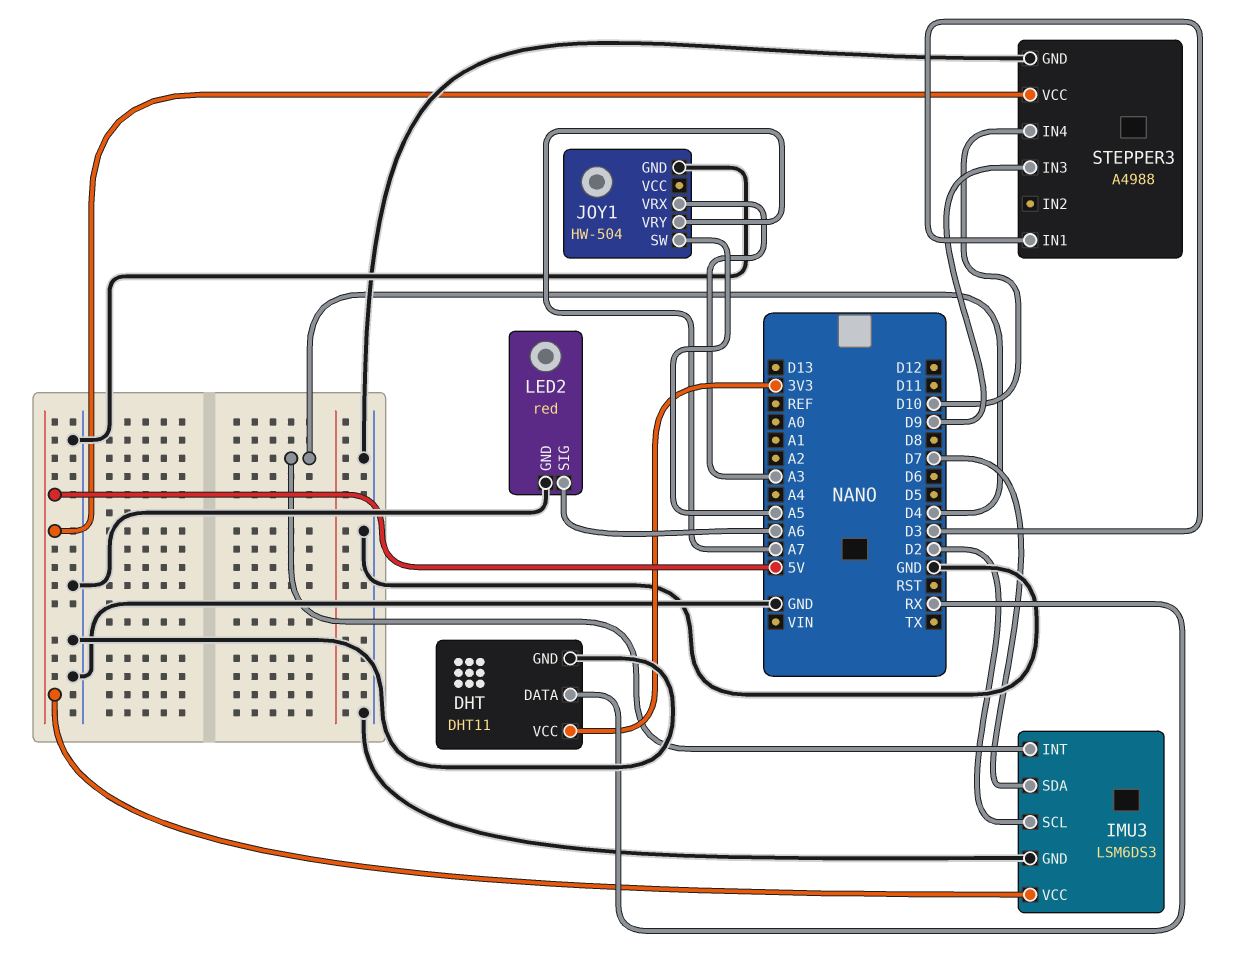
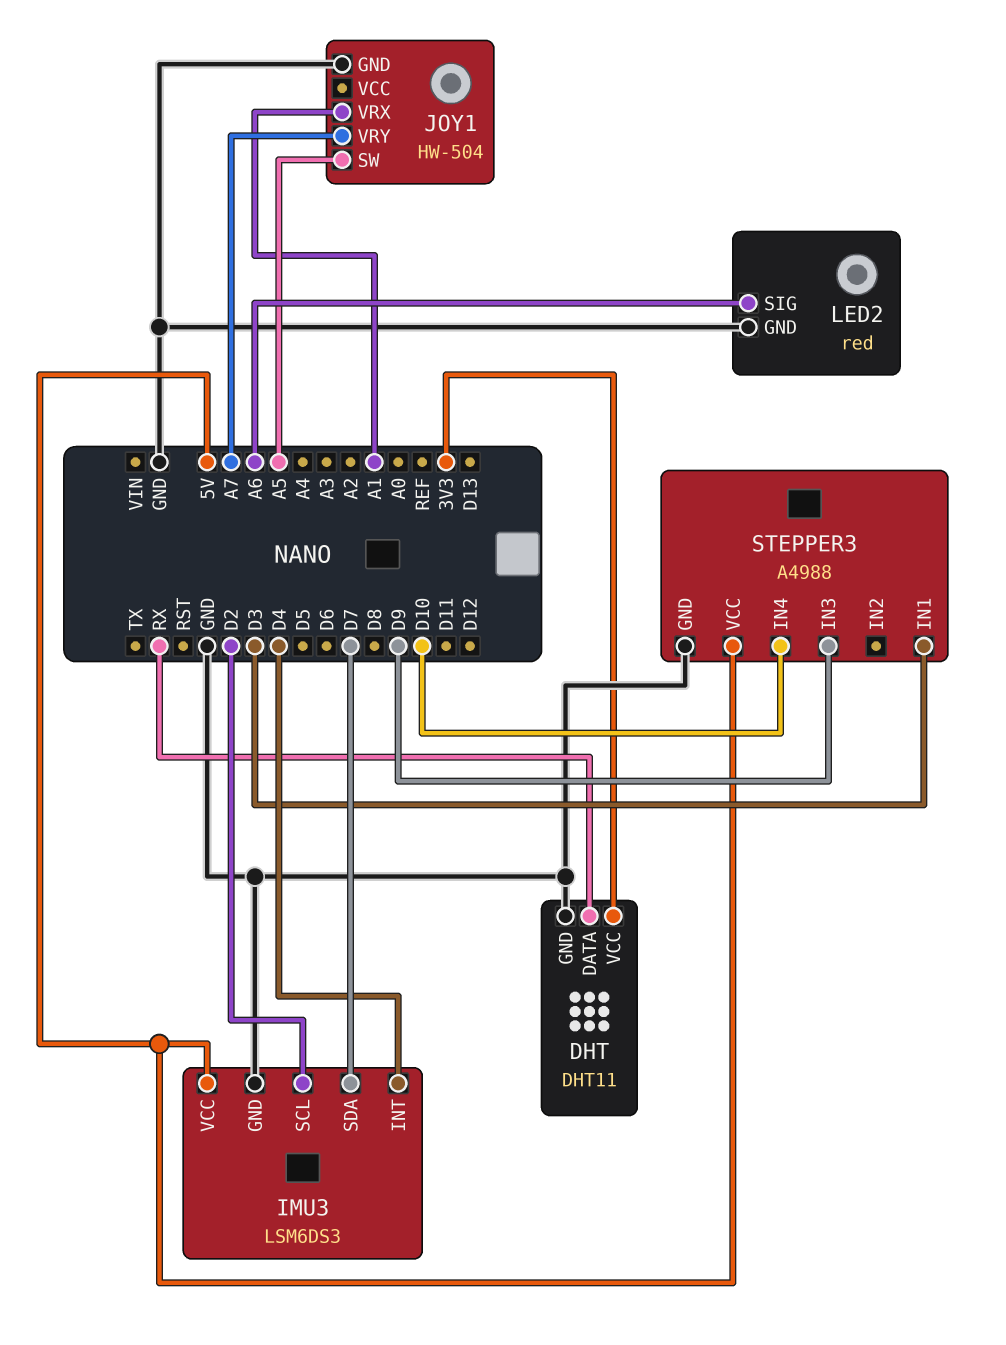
JOY1 pin VRX: A3 -> A1

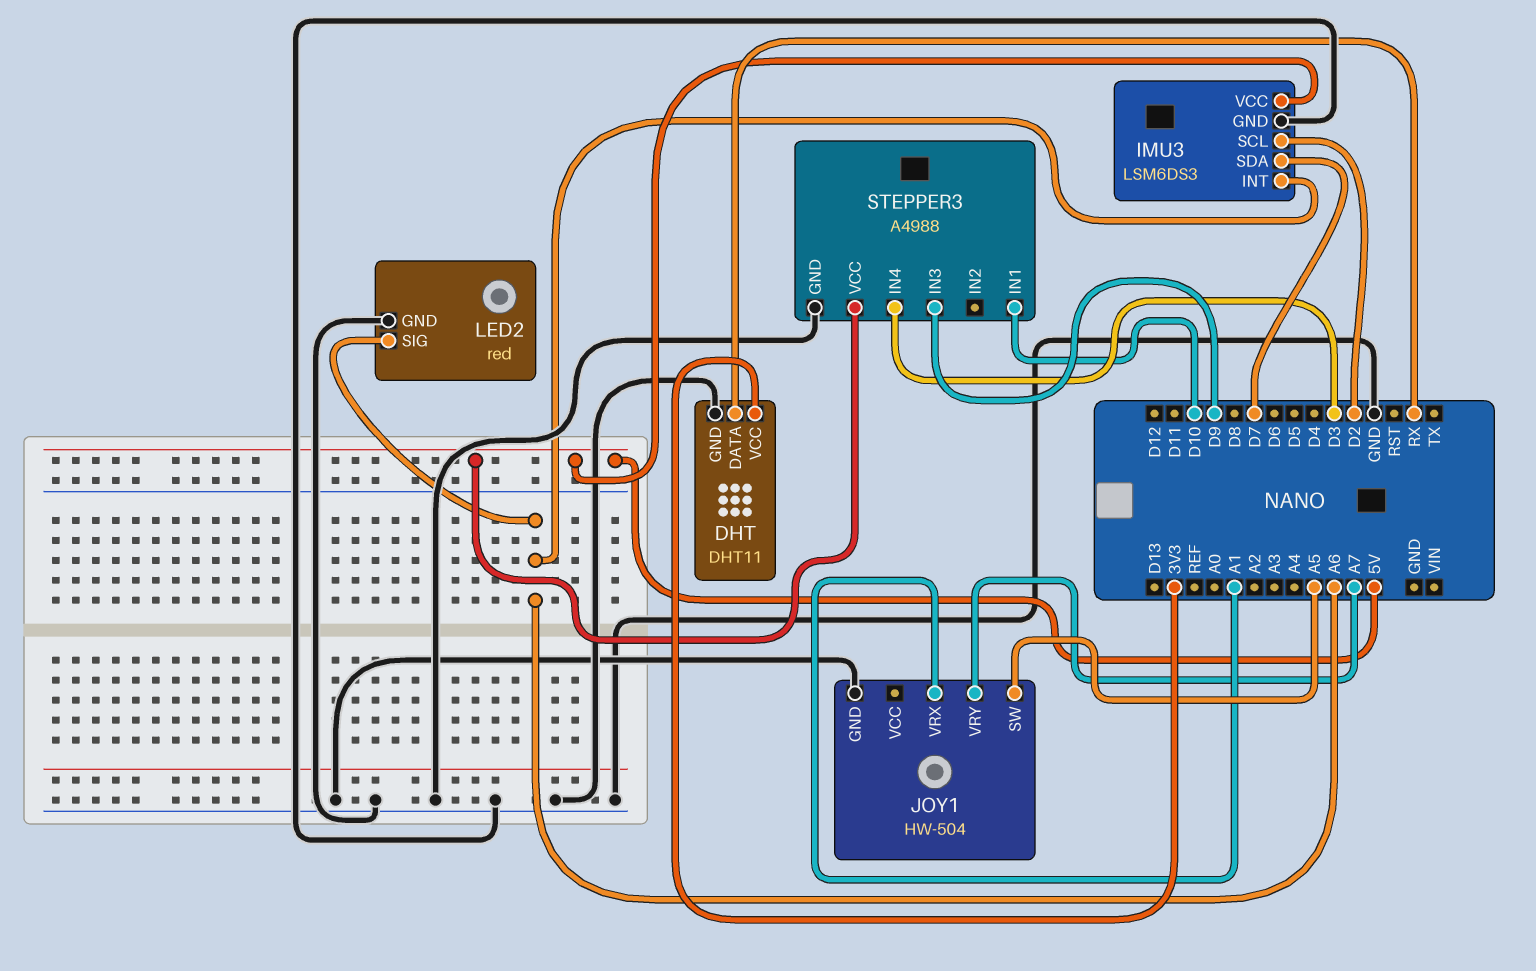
IMU3 pin INT: D4 -> A6
STEPPER3 pin IN1: D3 -> D10
STEPPER3 pin IN4: D10 -> D3

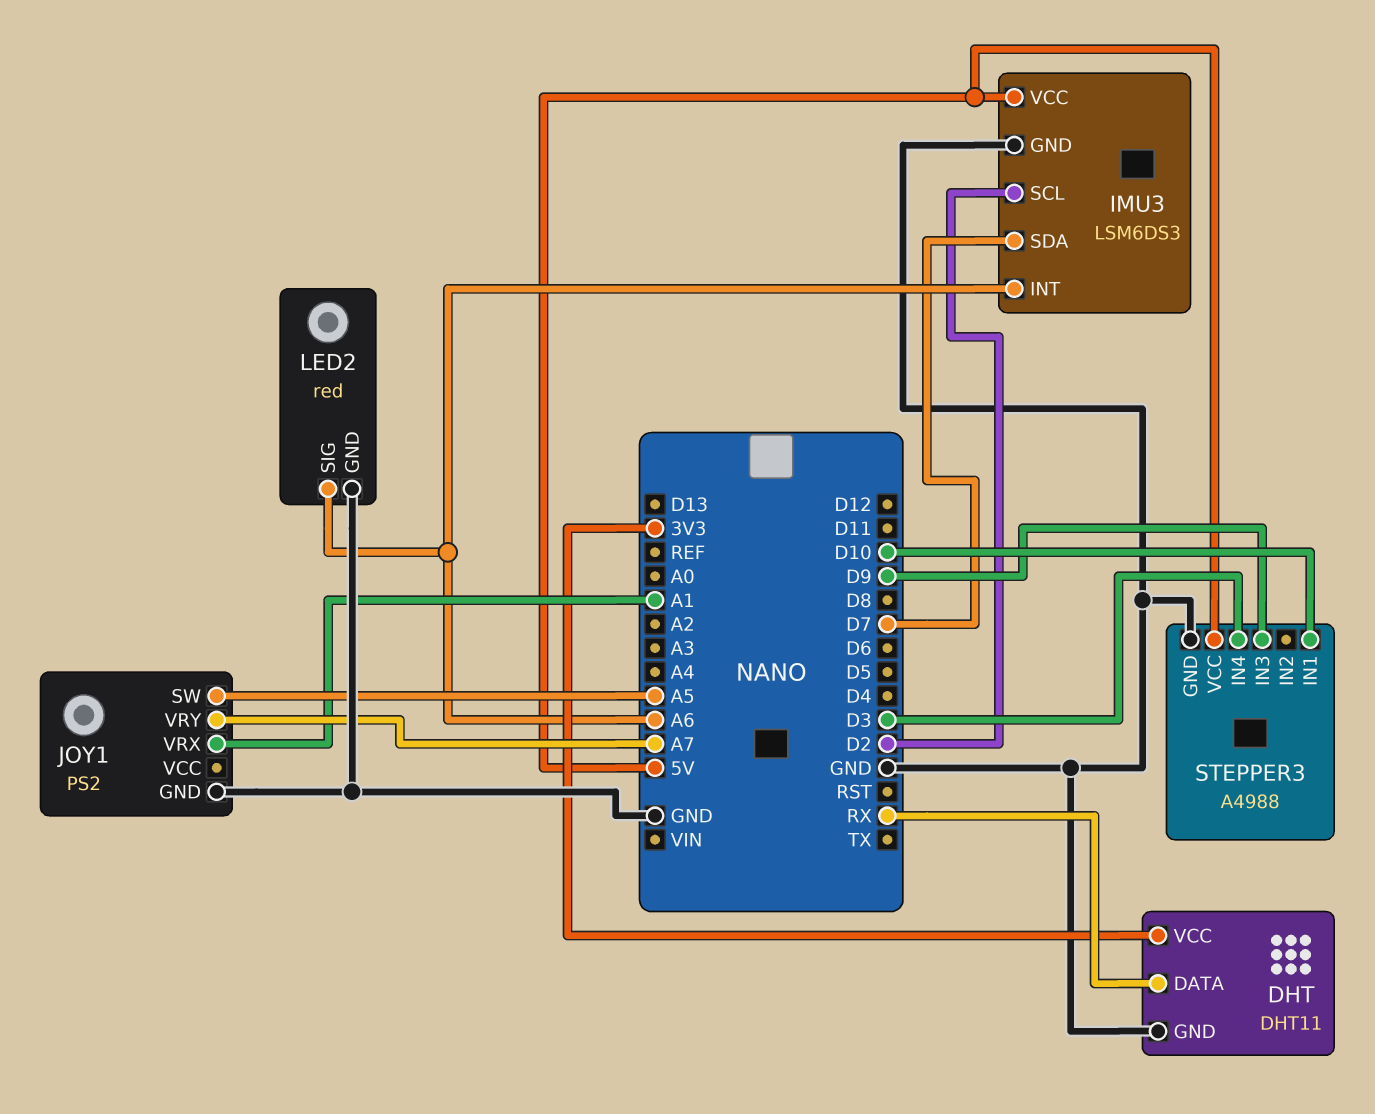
JOY1: HW-504 -> PS2

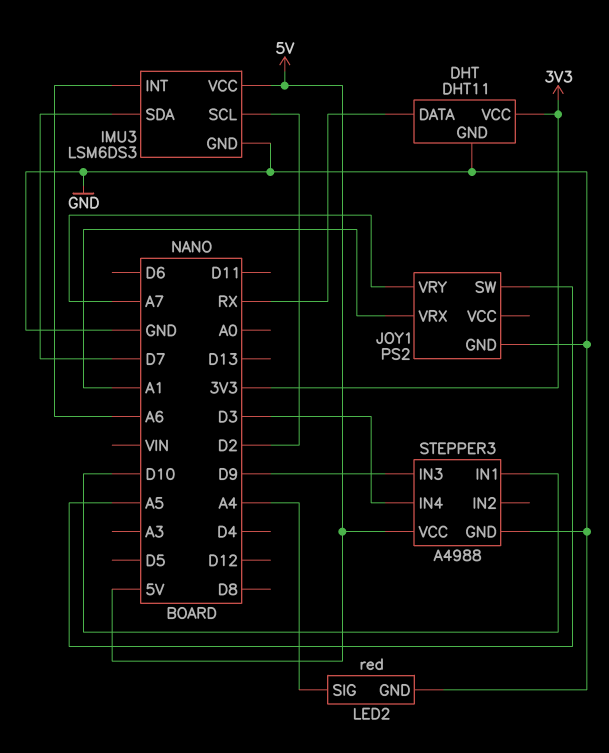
LED2 pin SIG: A6 -> A4

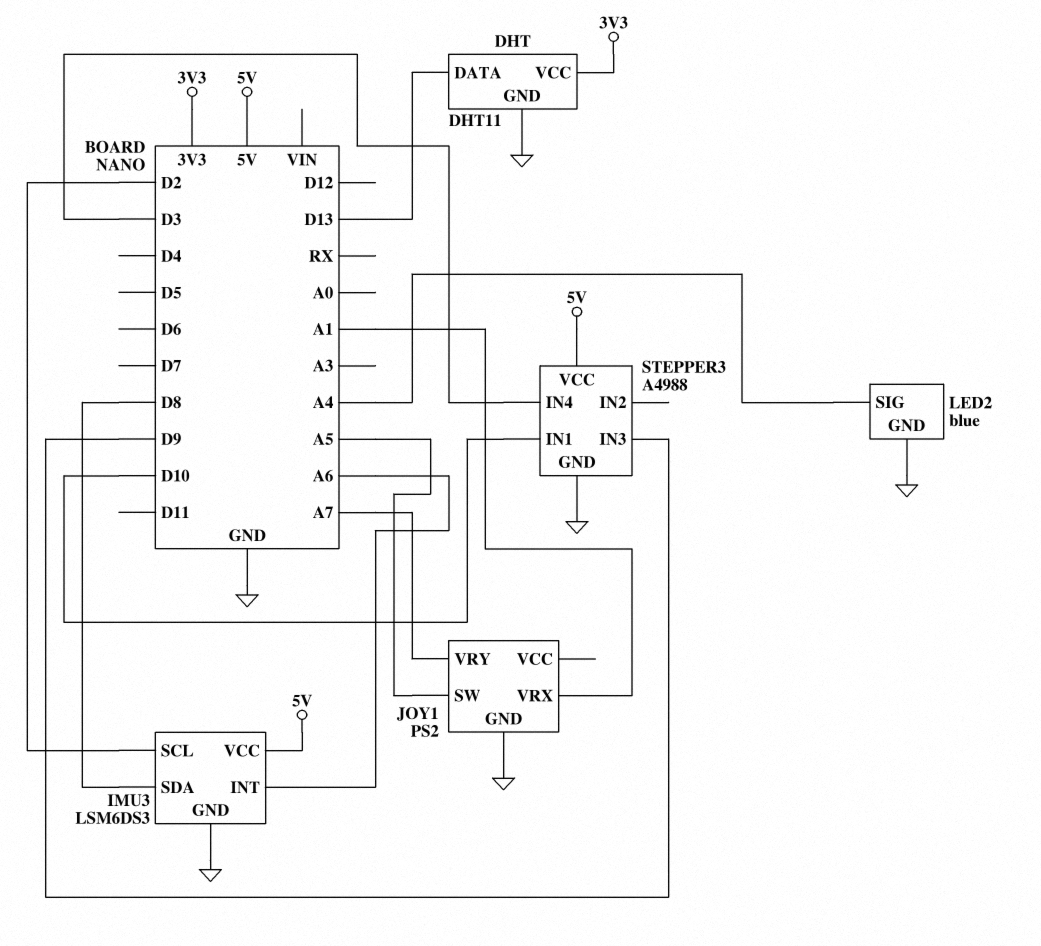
DHT pin DATA: RX -> D13
IMU3 pin SDA: D7 -> D8
LED2: red -> blue

